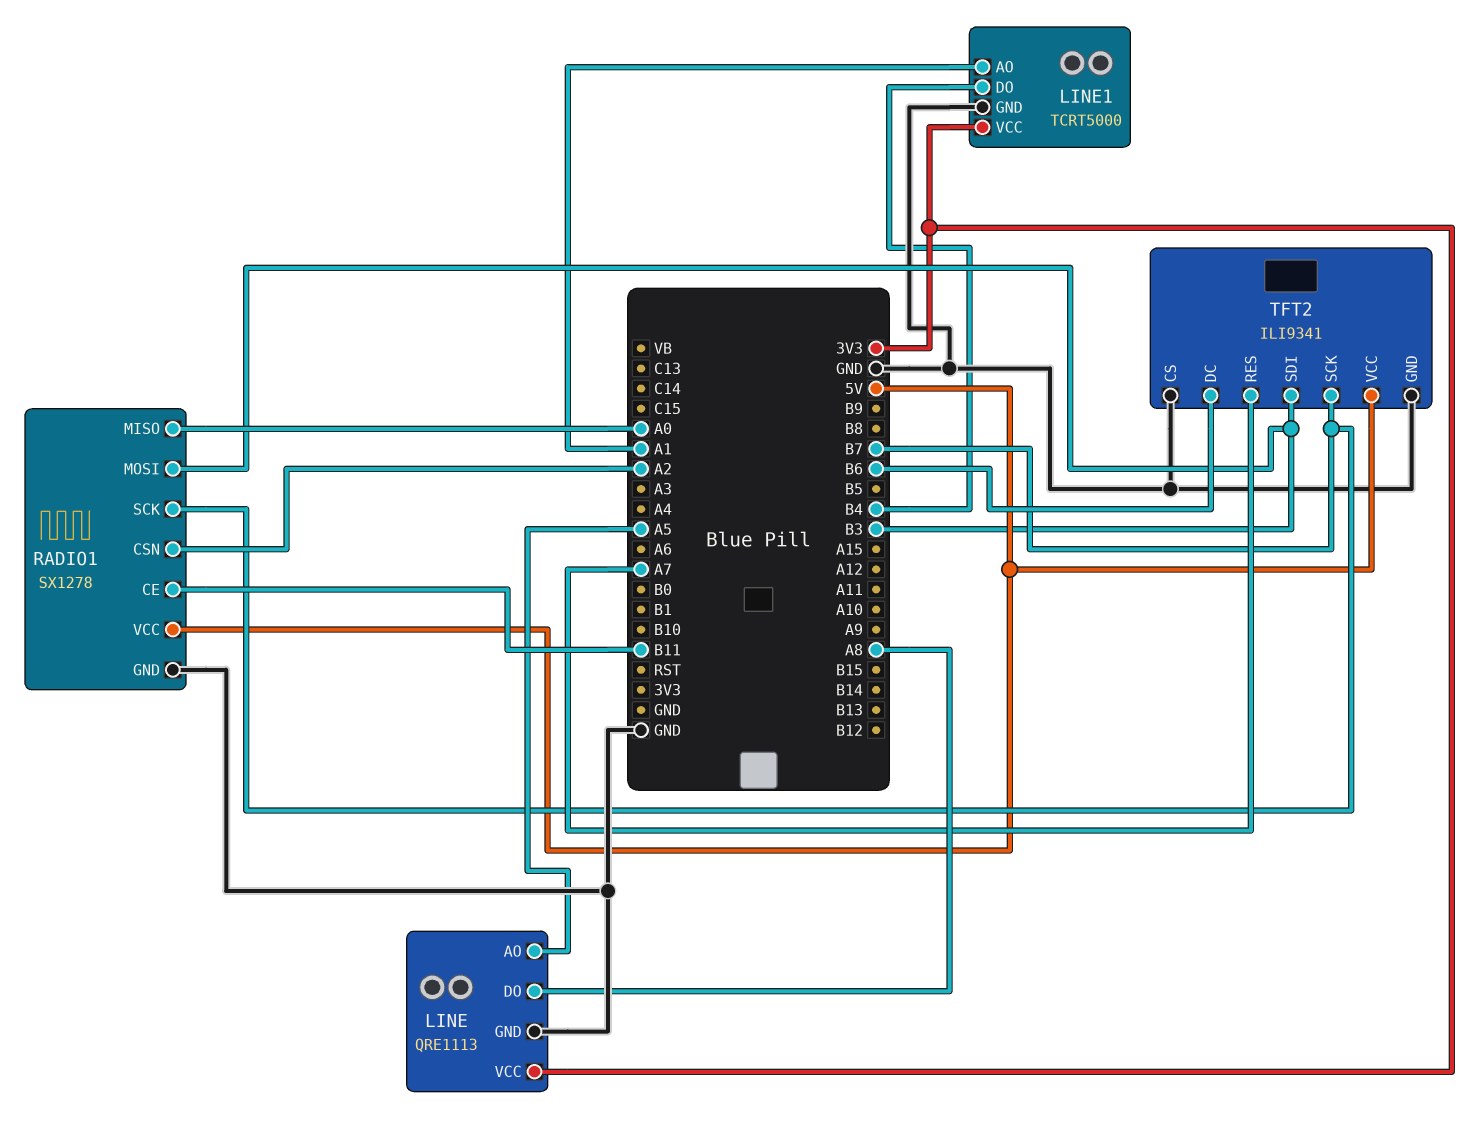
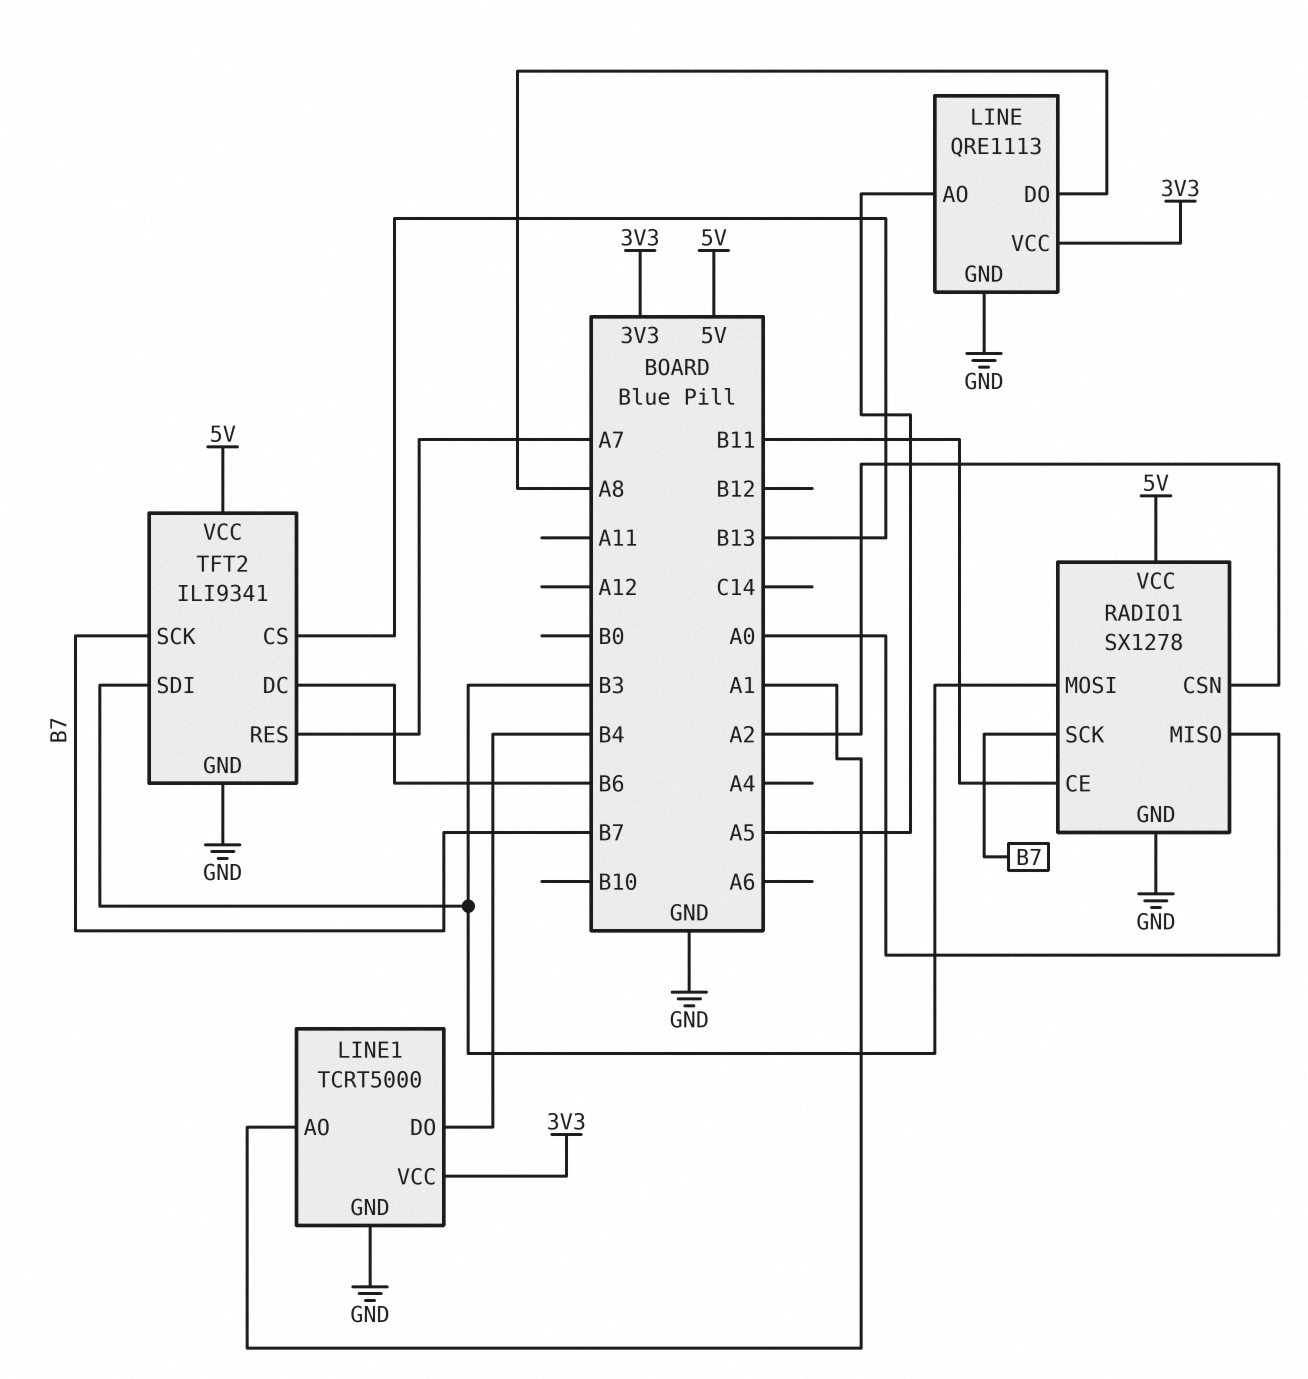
TFT2 pin CS: GND -> B13

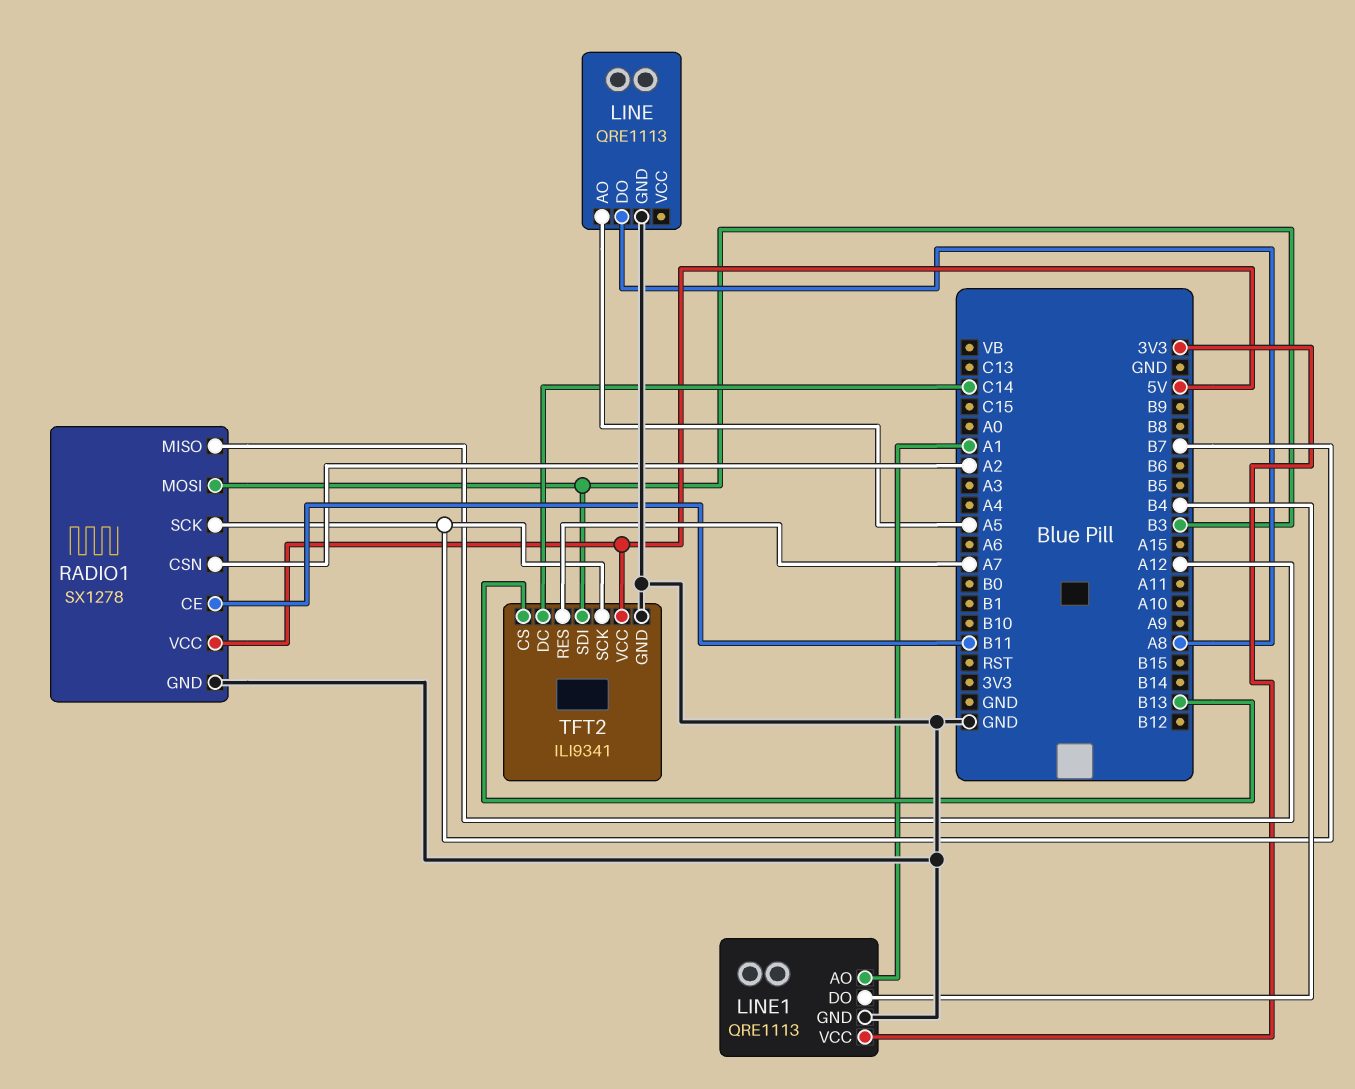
LINE pin VCC: 3V3 -> none
LINE1: TCRT5000 -> QRE1113
RADIO1 pin MISO: A0 -> A12
TFT2 pin DC: B6 -> C14

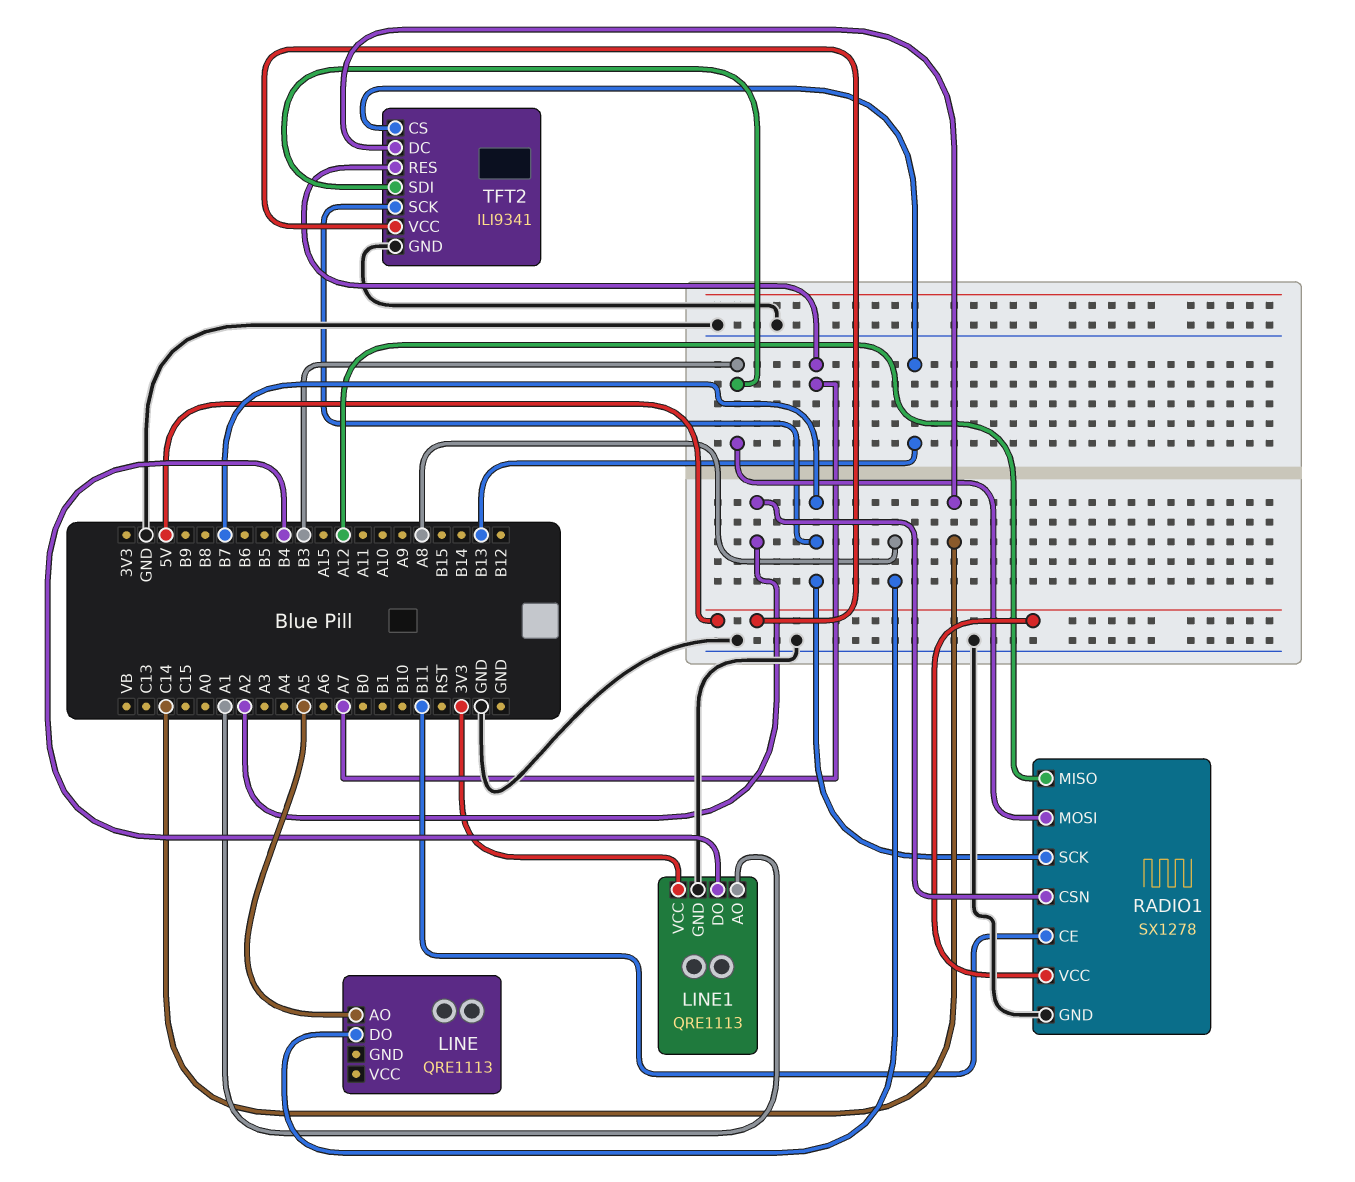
LINE pin GND: GND -> none

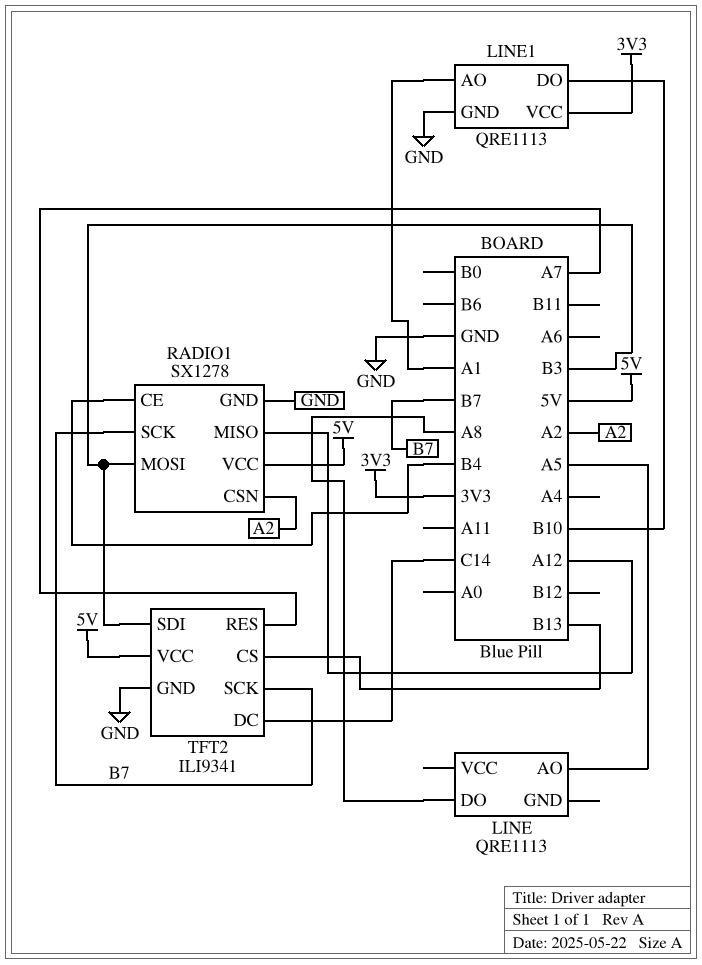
LINE1 pin DO: B4 -> B10
RADIO1 pin CE: B11 -> B4

